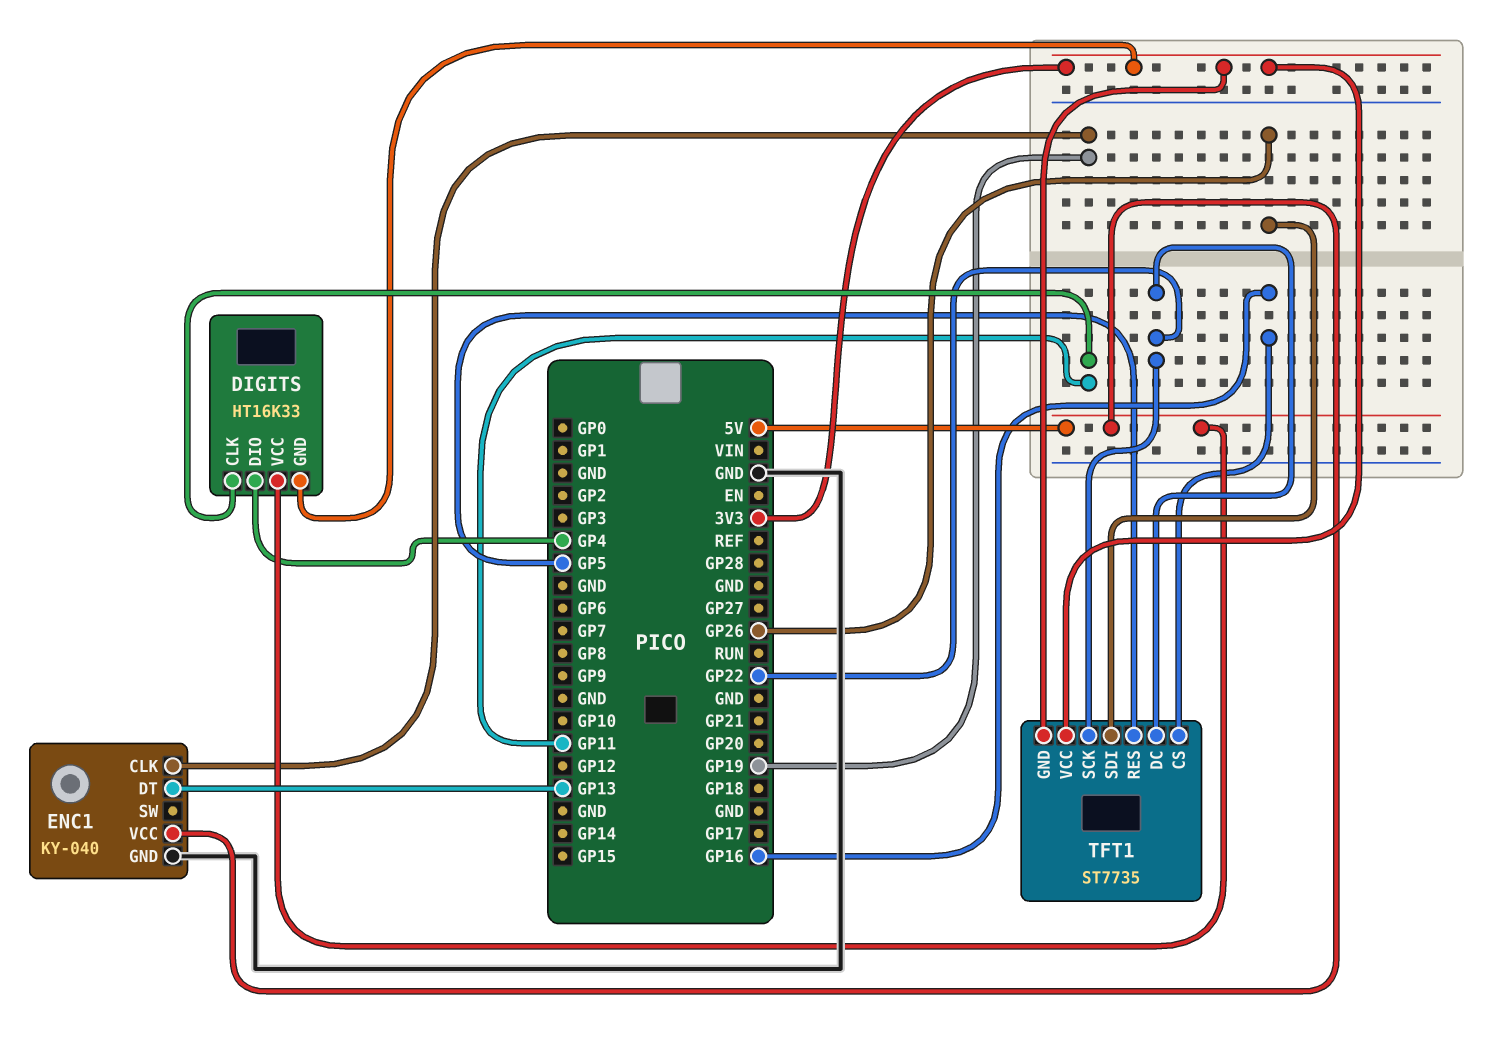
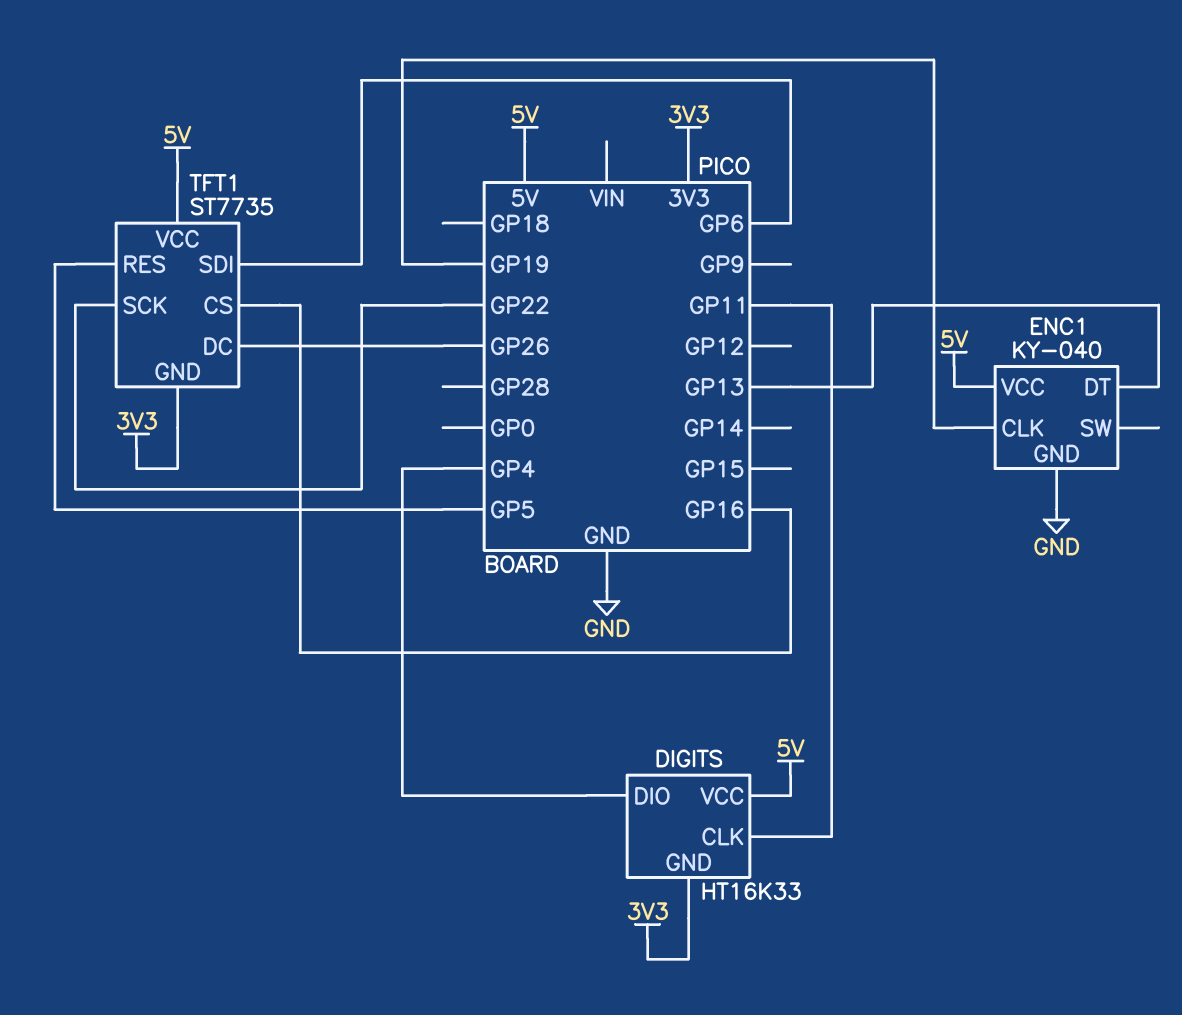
TFT1 pin DC: GP22 -> GP26
TFT1 pin SDI: GP26 -> GP6
TFT1 pin VCC: 3V3 -> 5V

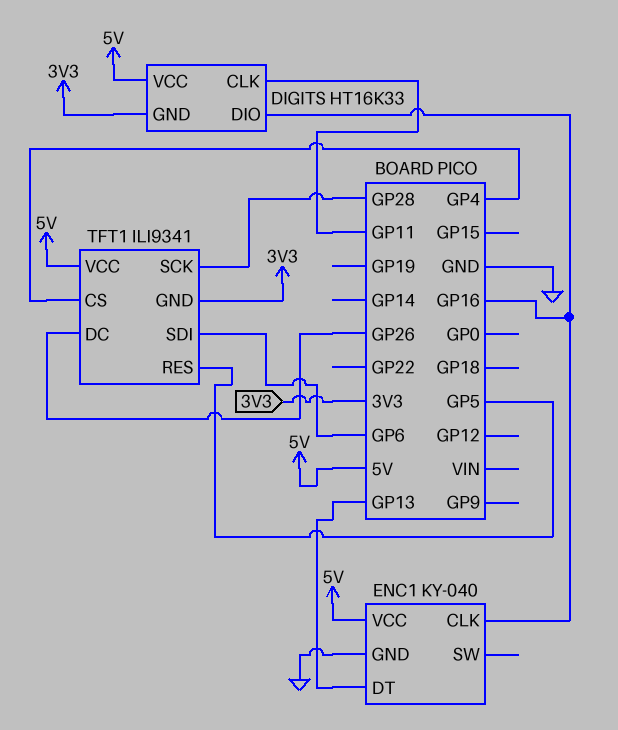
DIGITS pin DIO: GP4 -> GP16
ENC1 pin CLK: GP19 -> GP16
TFT1: ST7735 -> ILI9341
TFT1 pin CS: GP16 -> GP4
TFT1 pin SCK: GP22 -> GP28

